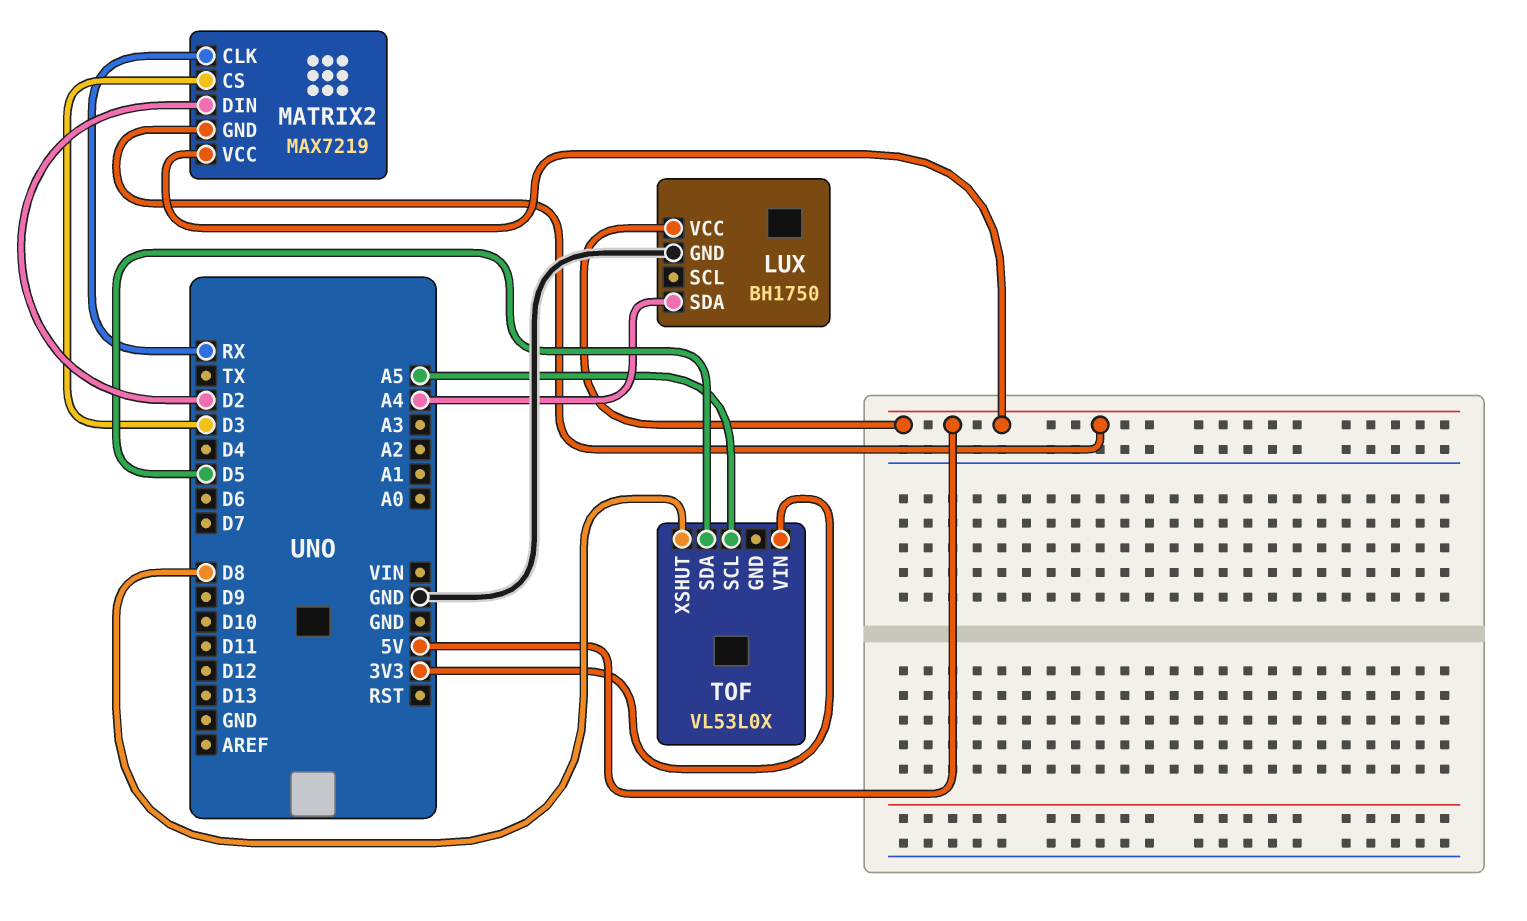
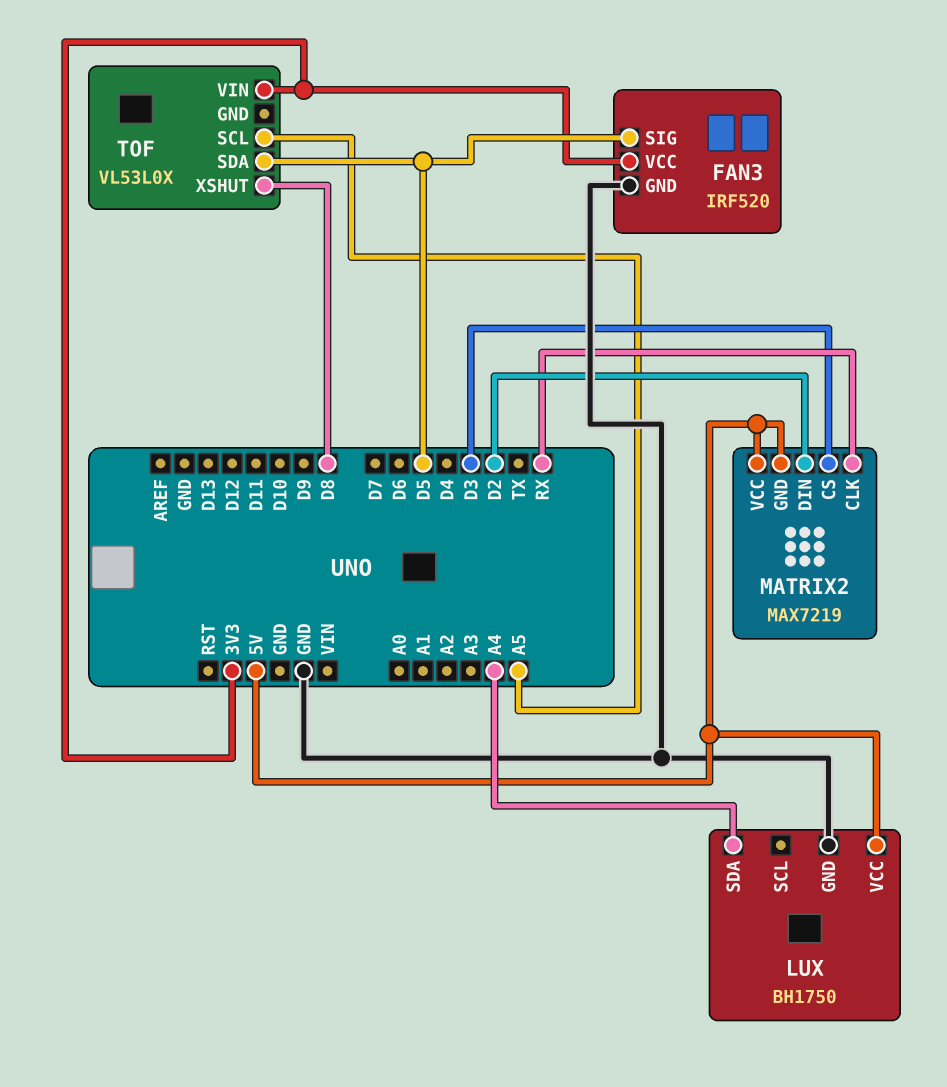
FAN3: none -> IRF520
FAN3 pin GND: none -> GND
FAN3 pin SIG: none -> D5
FAN3 pin VCC: none -> 3V3

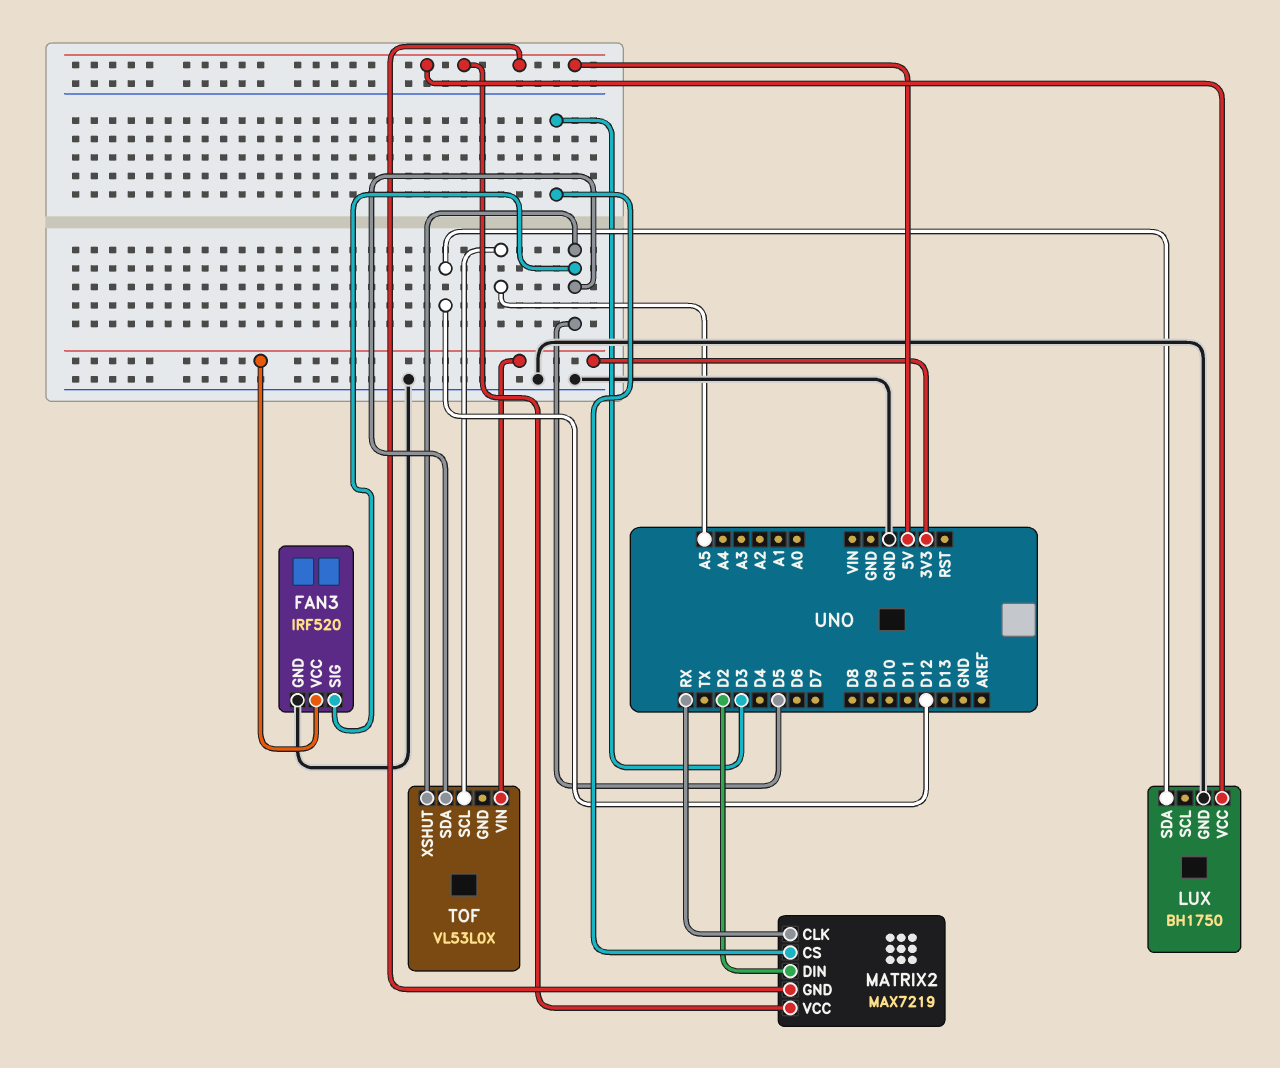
LUX pin SDA: A4 -> D12
TOF pin XSHUT: D8 -> D5

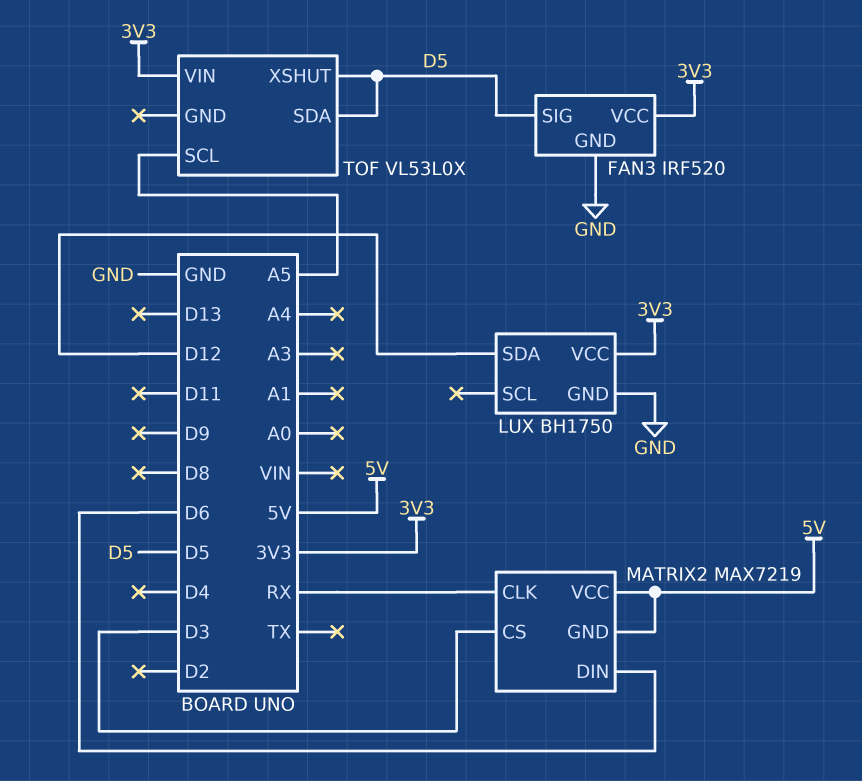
LUX pin VCC: 5V -> 3V3
MATRIX2 pin DIN: D2 -> D6

